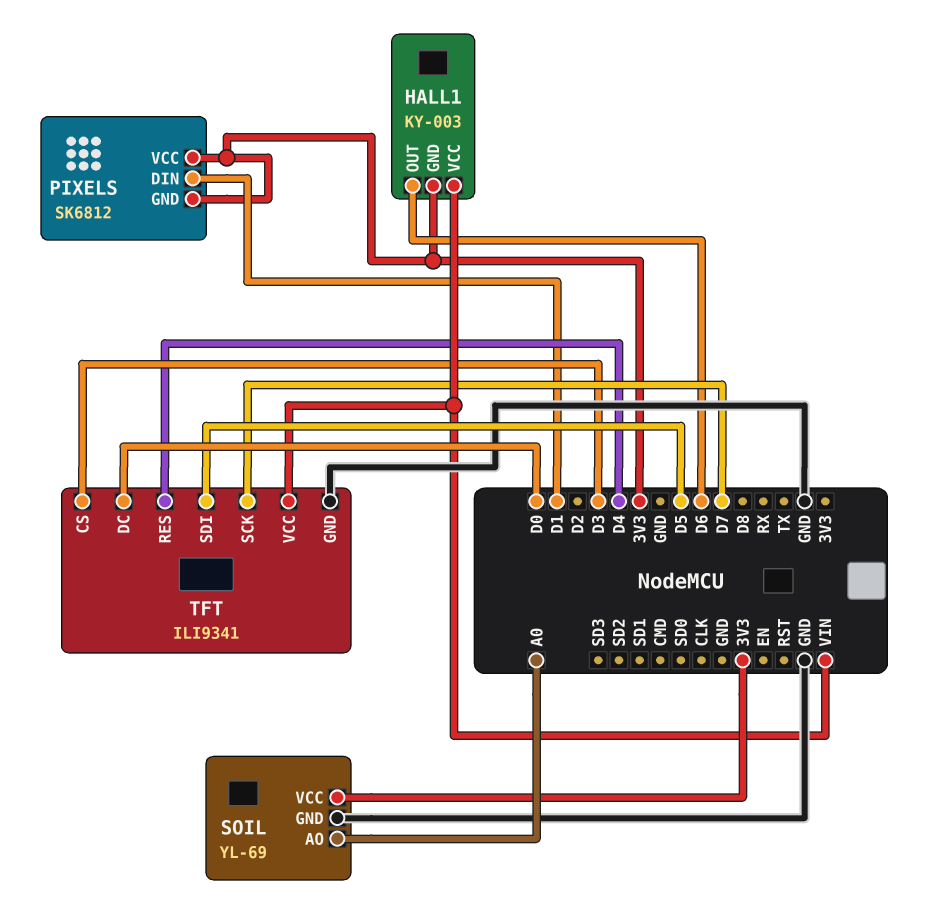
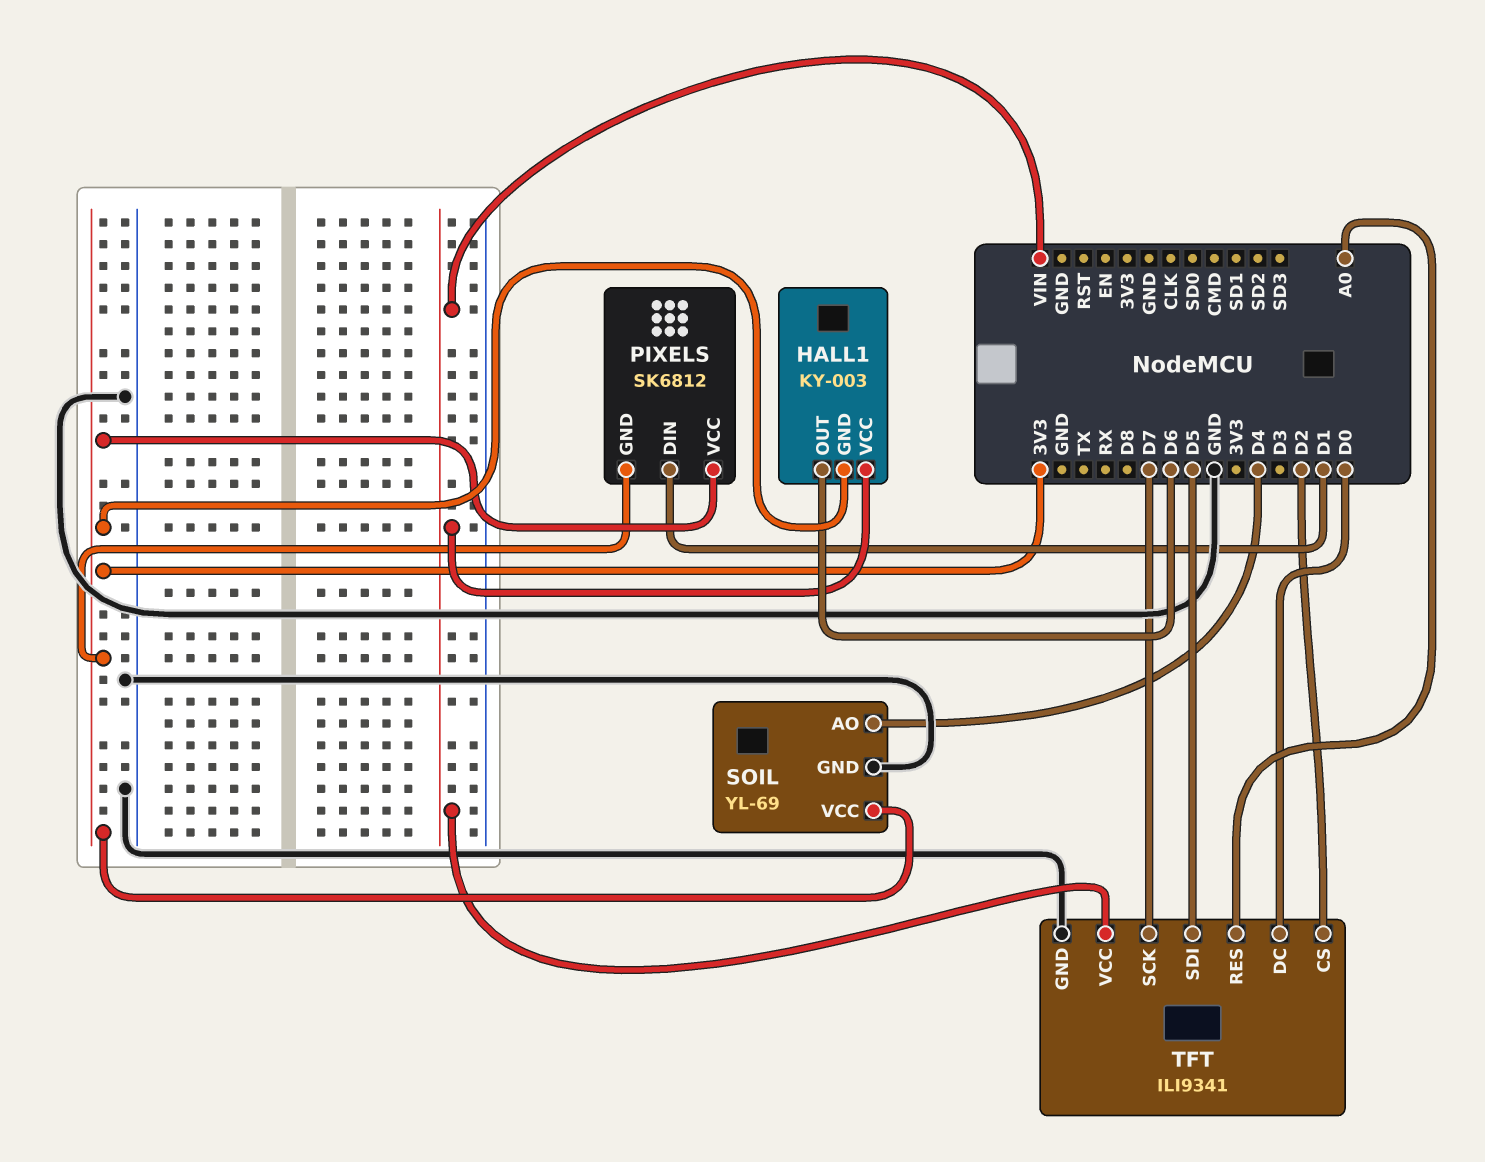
SOIL pin AO: A0 -> D4
TFT pin CS: D3 -> D2
TFT pin RES: D4 -> A0

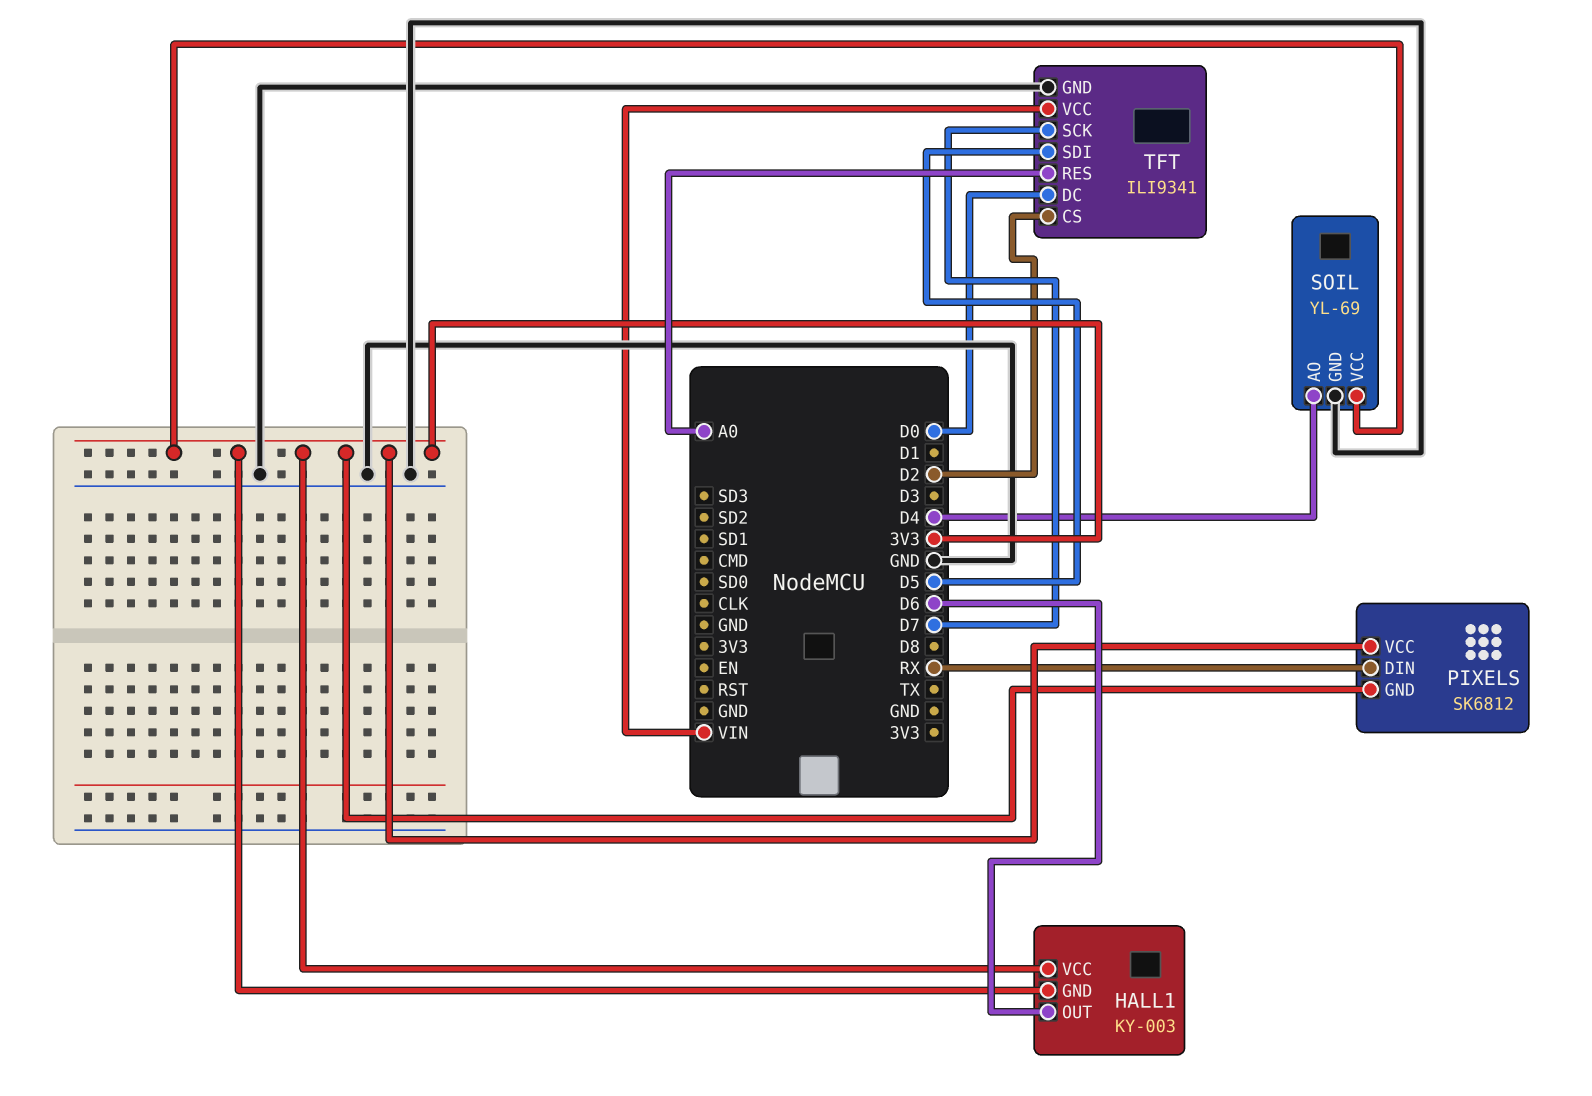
HALL1 pin VCC: VIN -> 3V3
PIXELS pin DIN: D1 -> RX

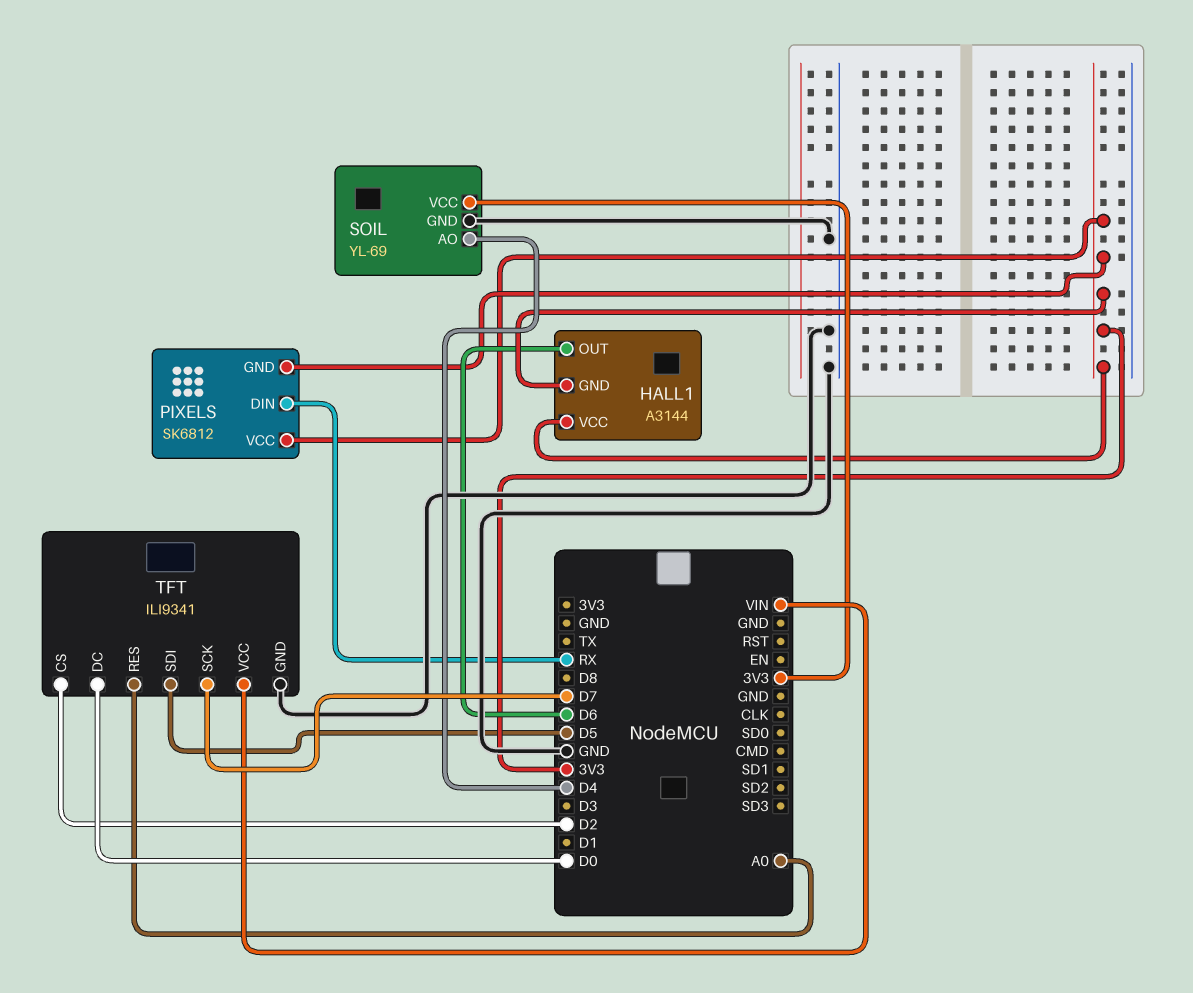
HALL1: KY-003 -> A3144

